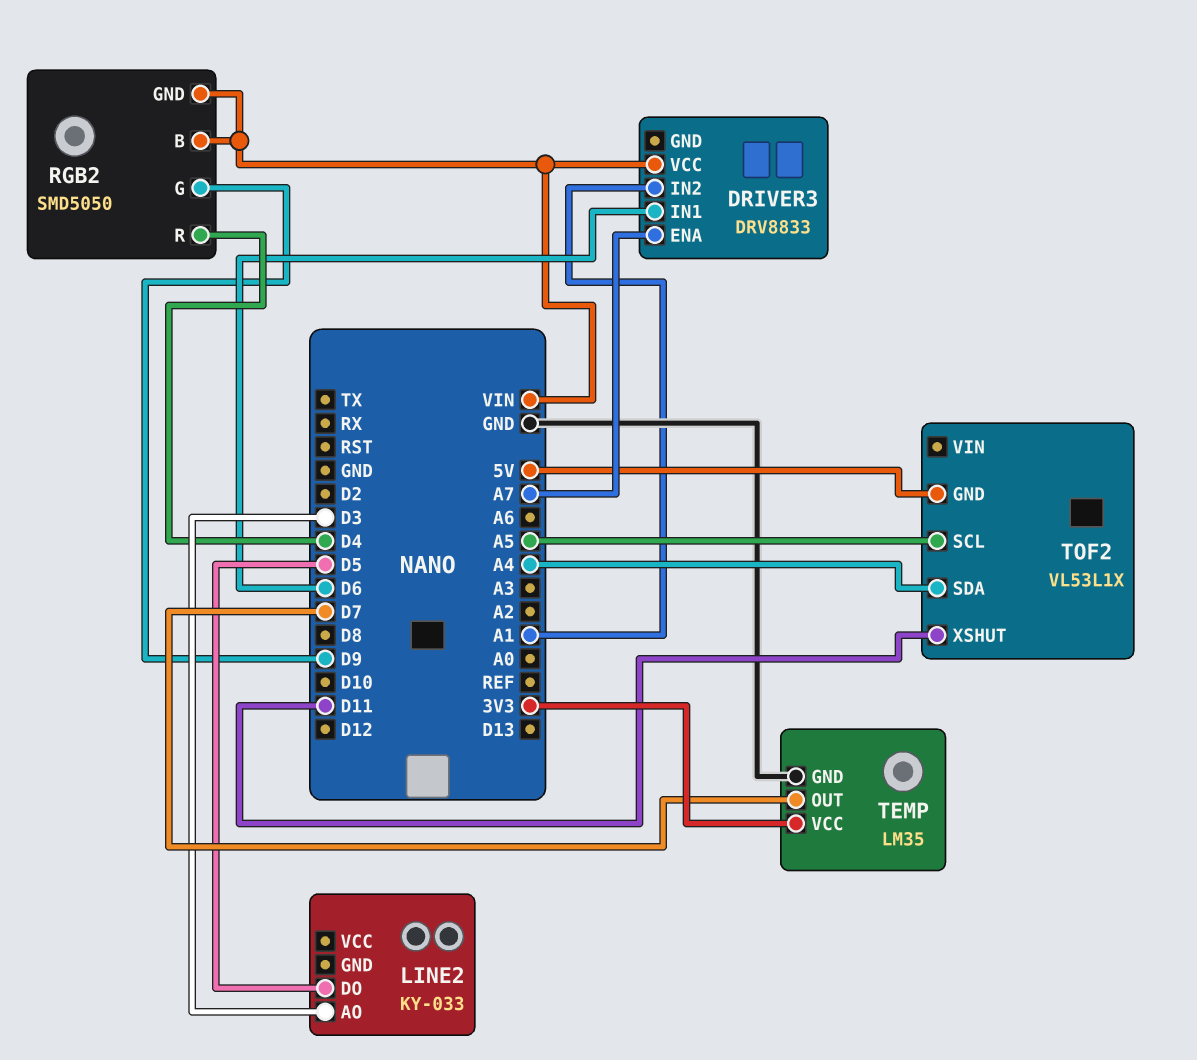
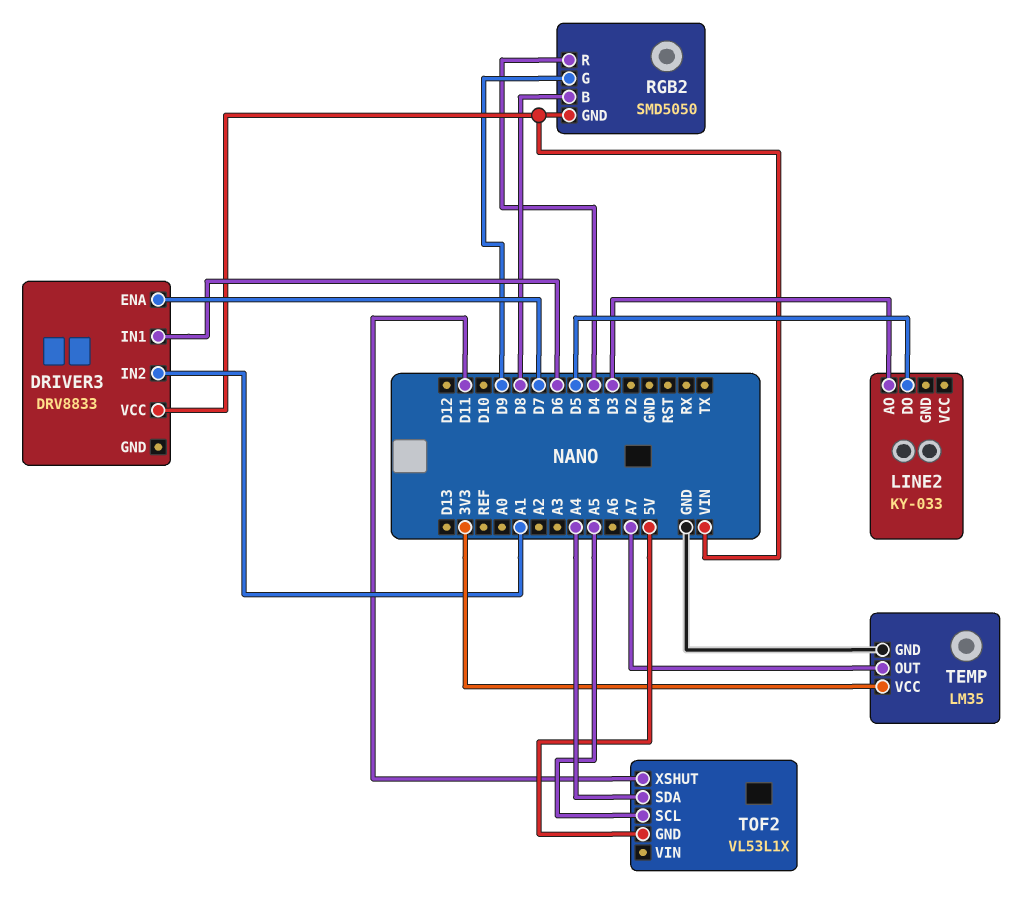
DRIVER3 pin ENA: A7 -> D7
RGB2 pin B: VIN -> D8
TEMP pin OUT: D7 -> A7

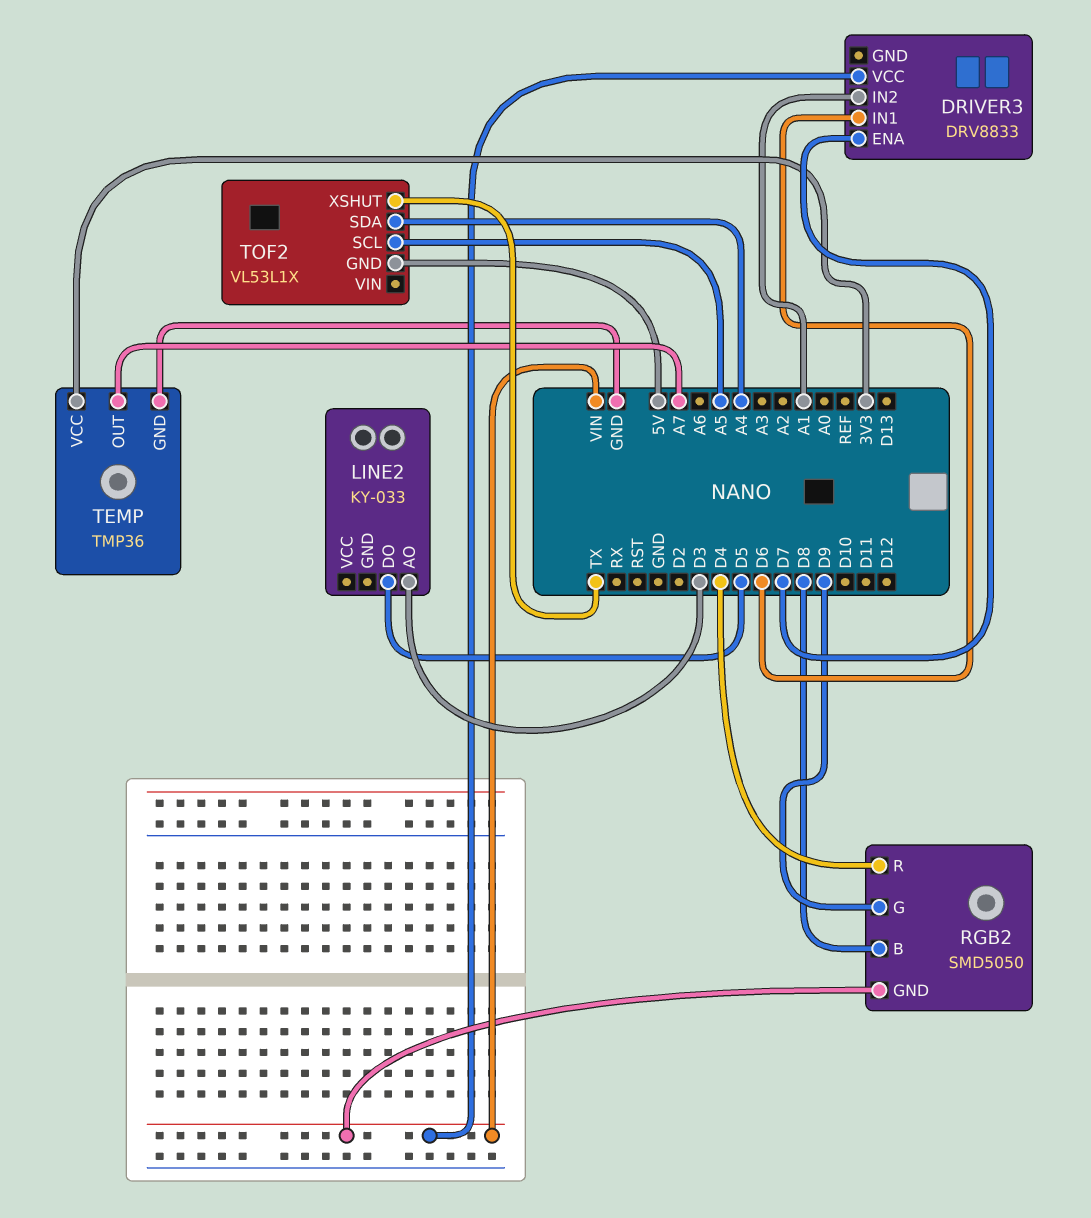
TEMP: LM35 -> TMP36
TOF2 pin XSHUT: D11 -> TX

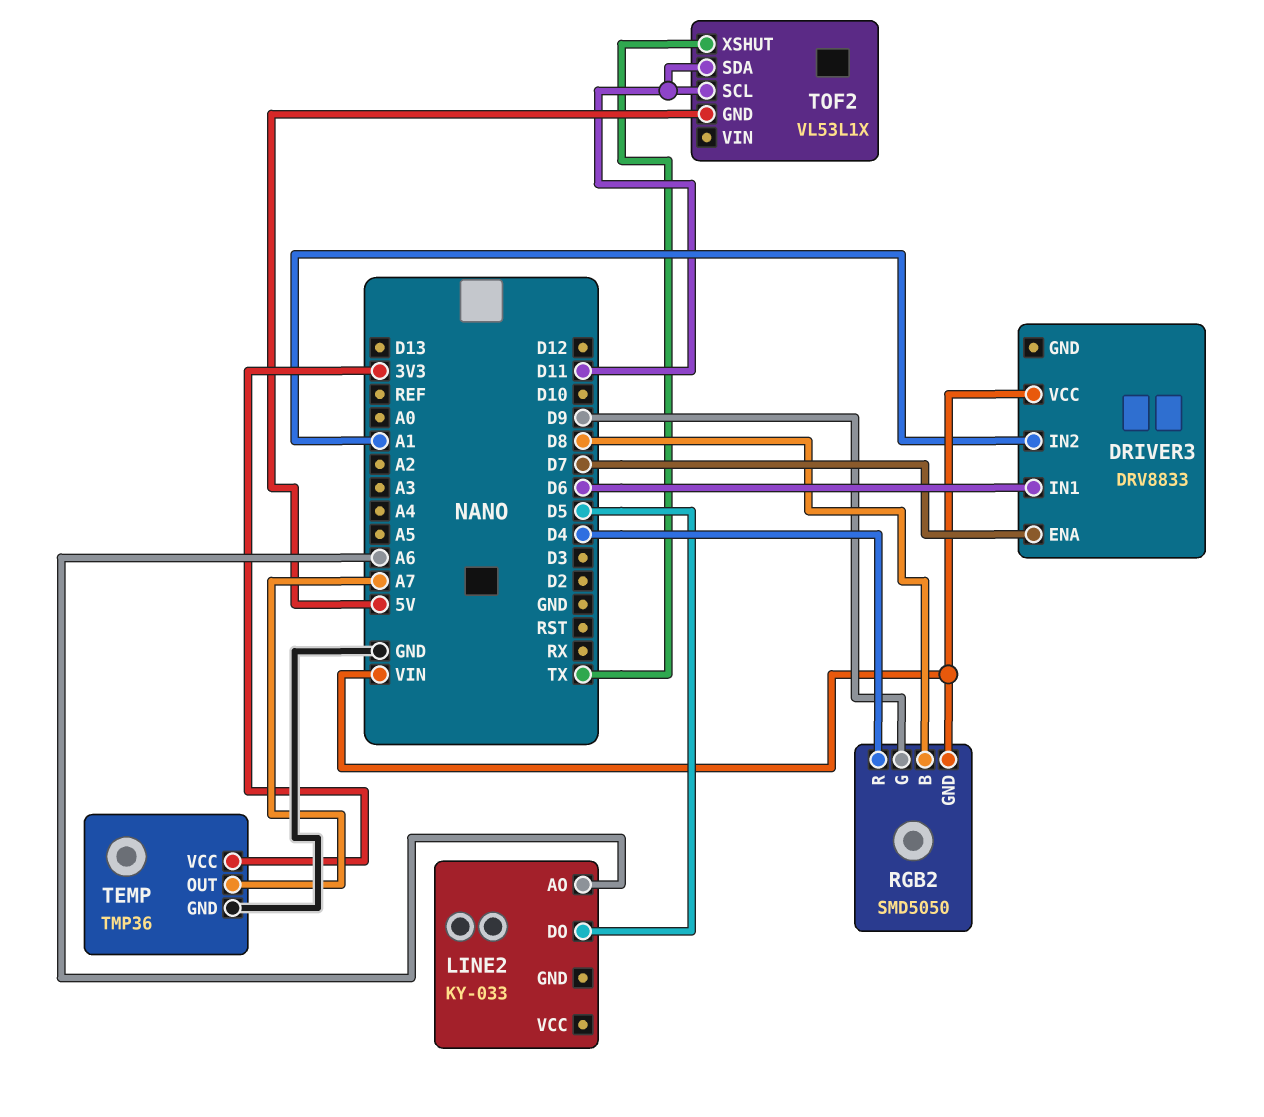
LINE2 pin AO: D3 -> A6
TOF2 pin SCL: A5 -> D11
TOF2 pin SDA: A4 -> D11

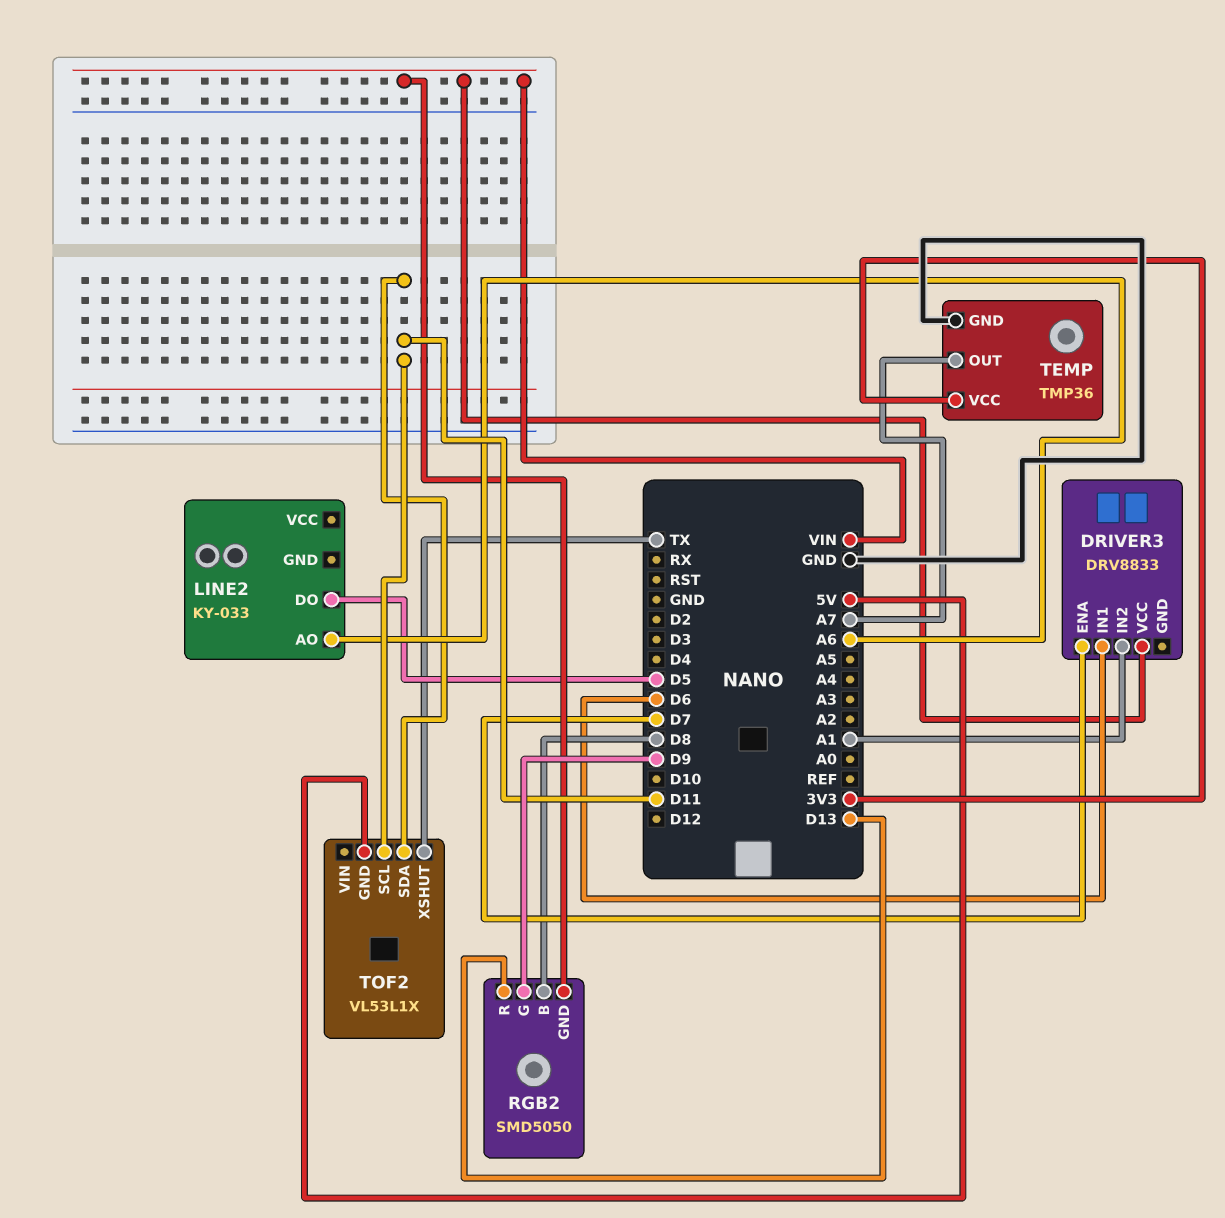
RGB2 pin R: D4 -> D13

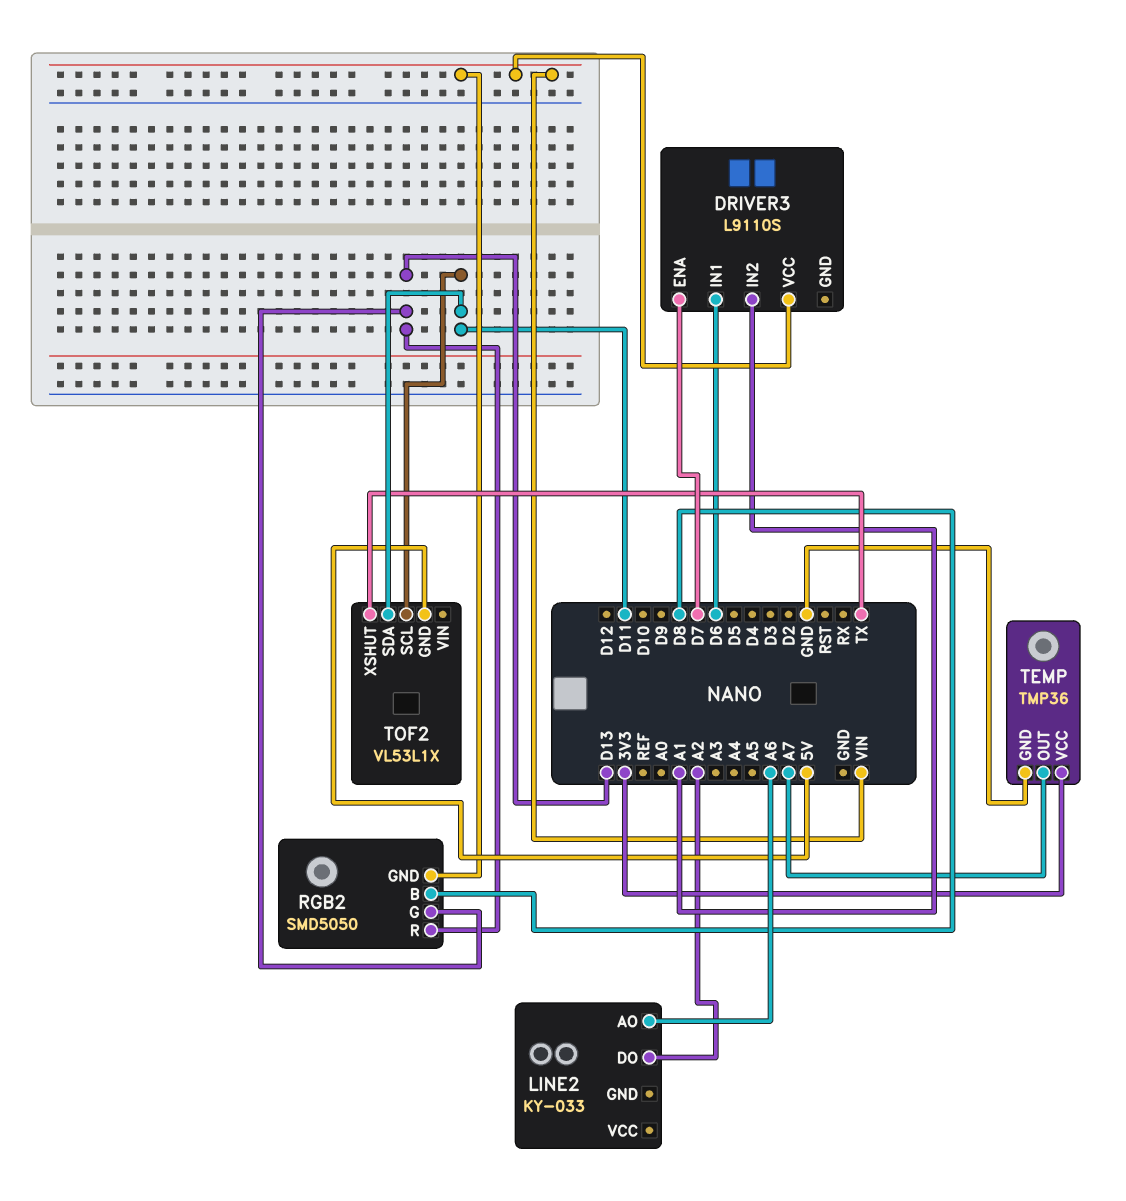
DRIVER3: DRV8833 -> L9110S
LINE2 pin DO: D5 -> A2
RGB2 pin G: D9 -> D13

